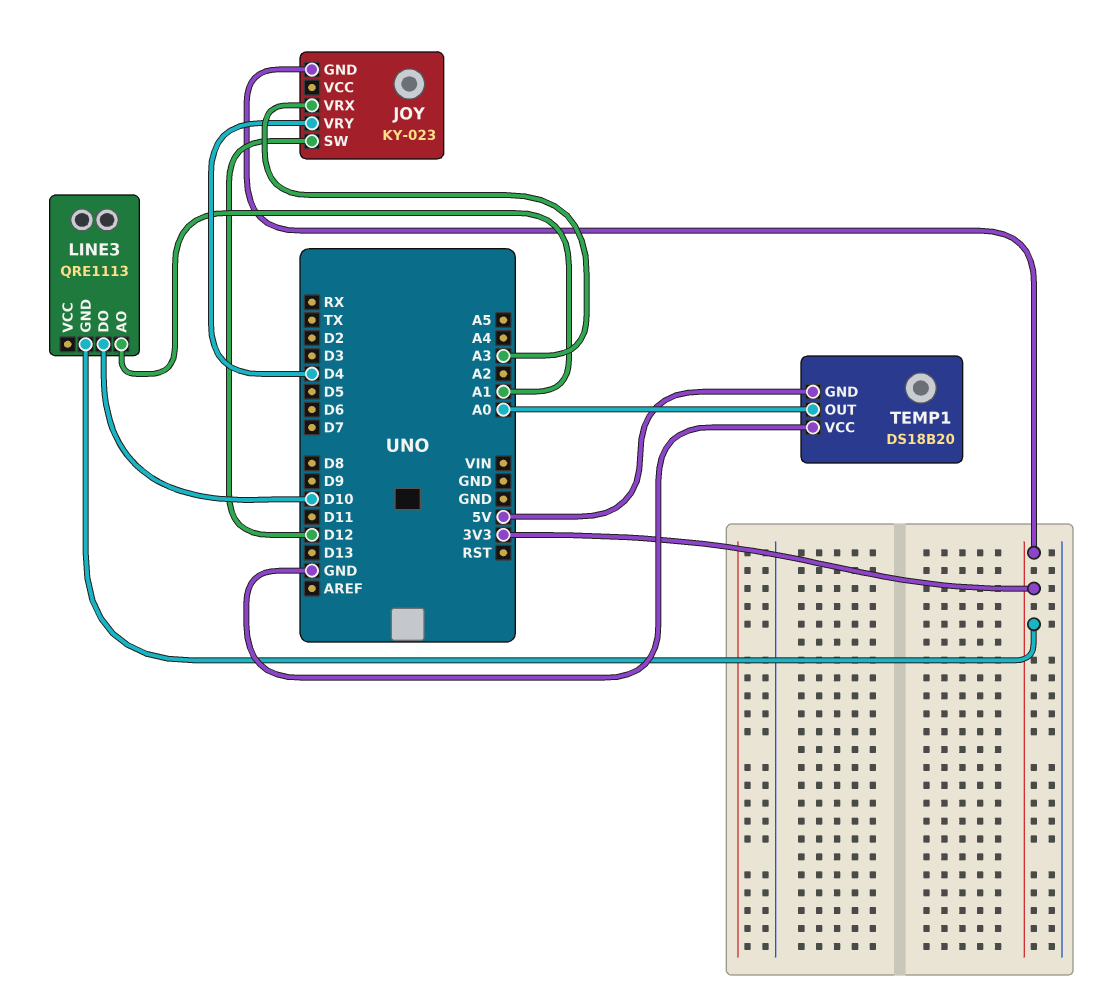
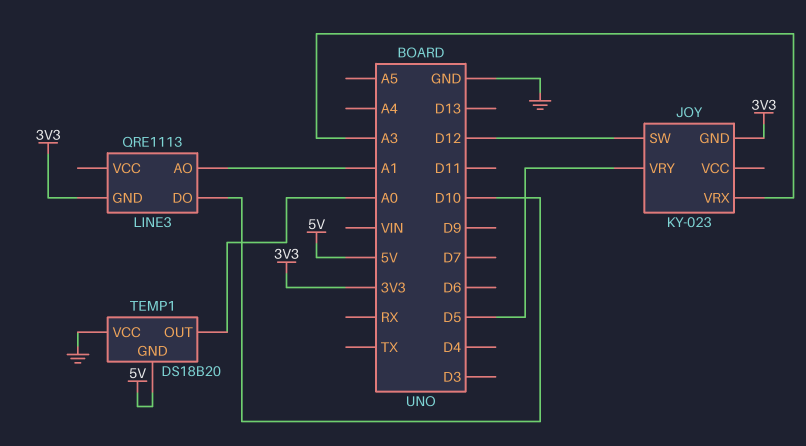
JOY pin VRY: D4 -> D5

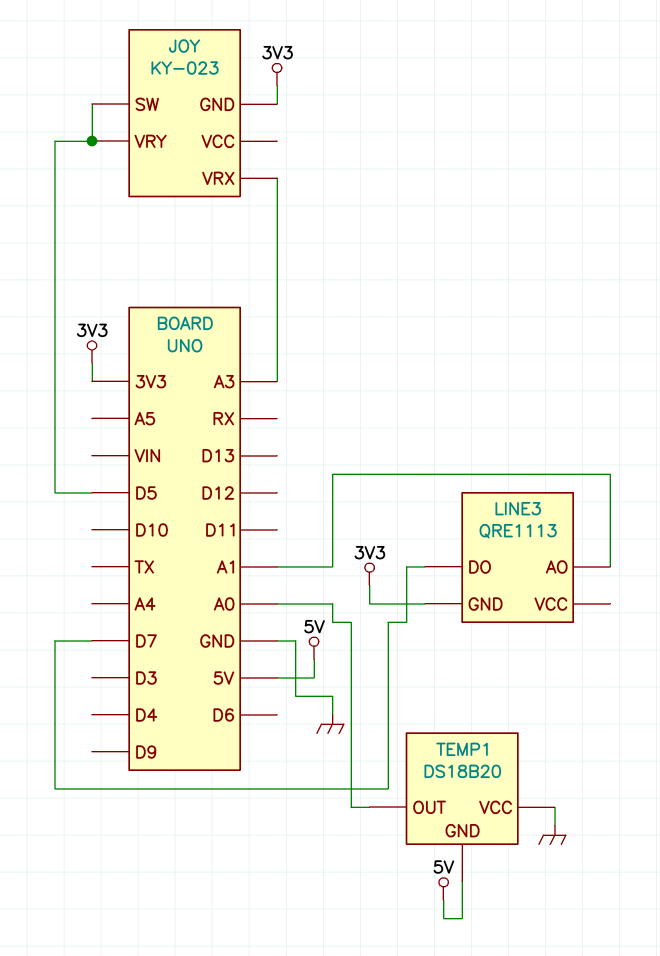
JOY pin SW: D12 -> D5
LINE3 pin DO: D10 -> D7

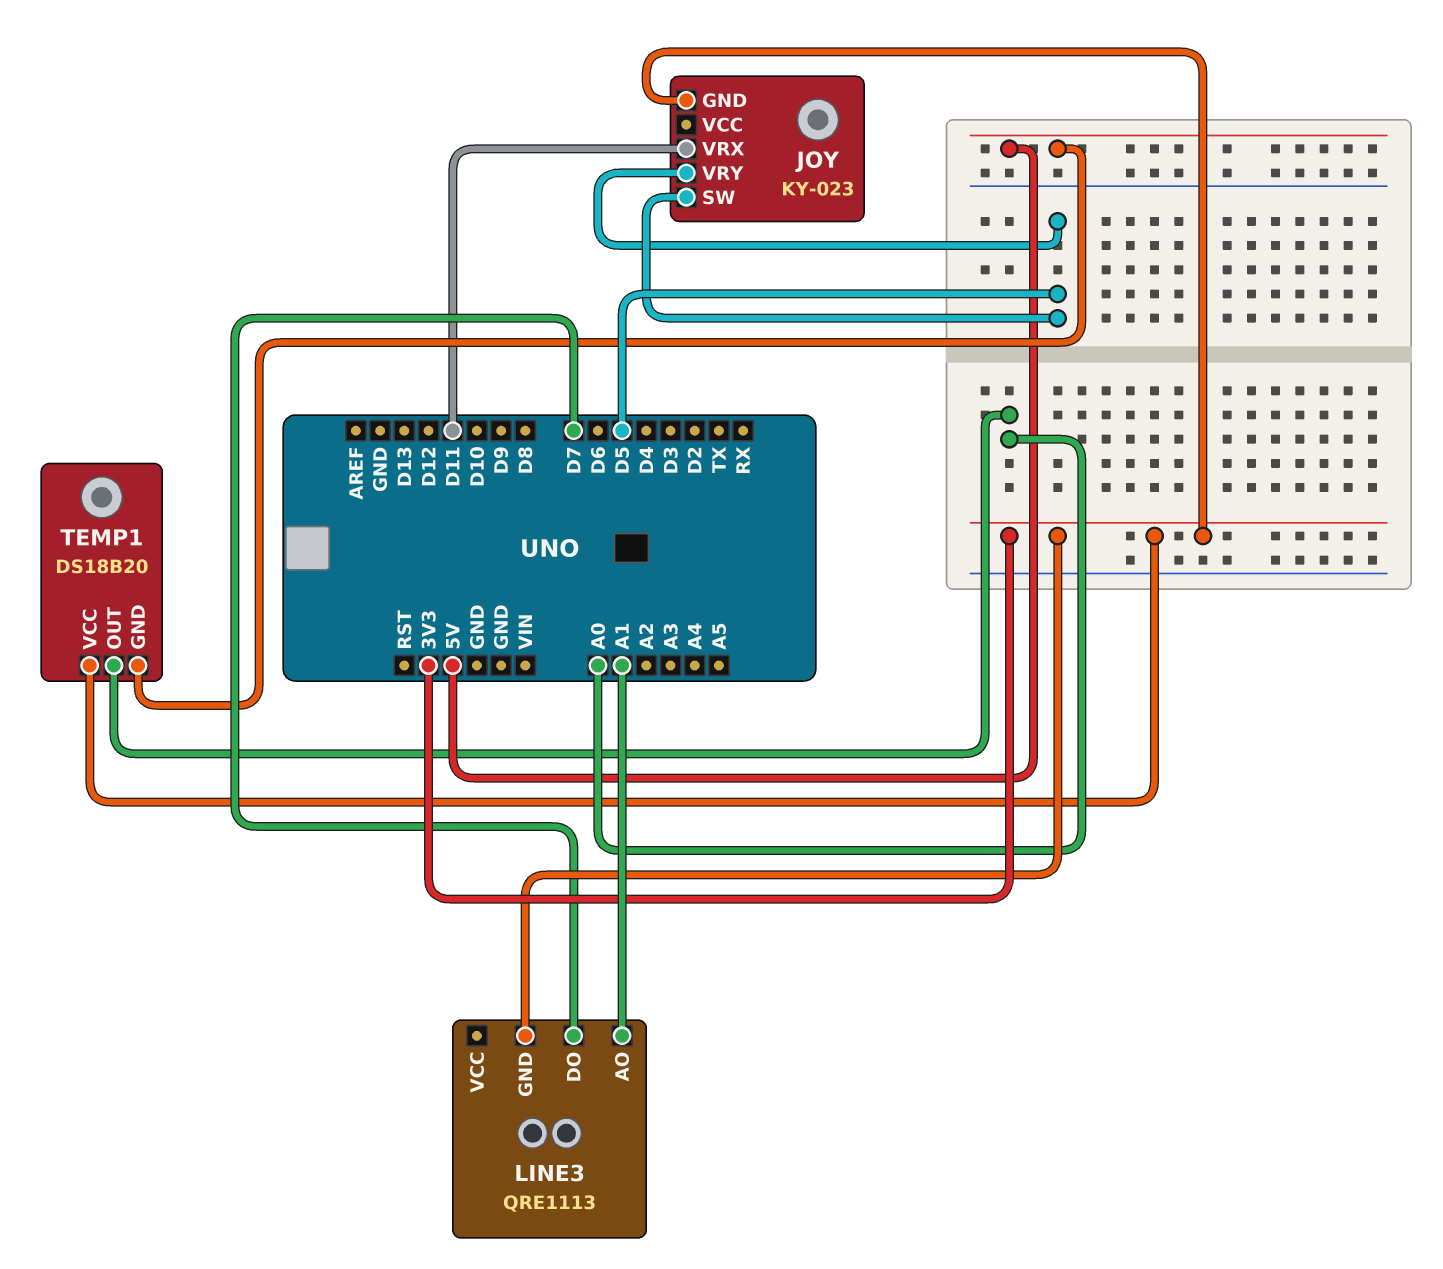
JOY pin VRX: A3 -> D11
TEMP1 pin VCC: GND -> 3V3

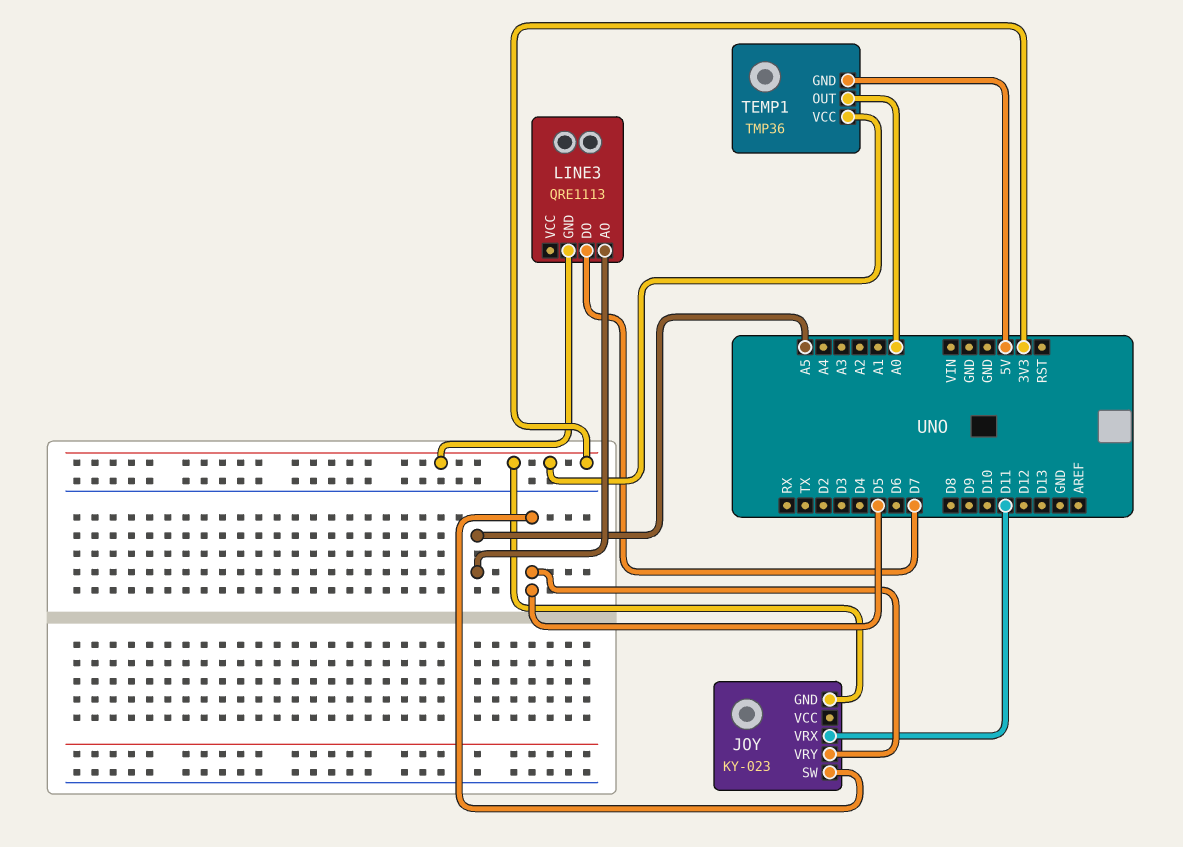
LINE3 pin AO: A1 -> A5
TEMP1: DS18B20 -> TMP36

